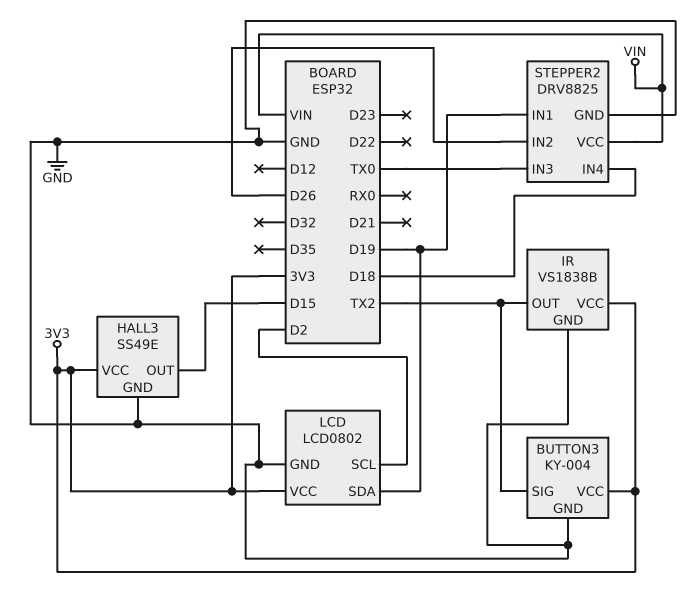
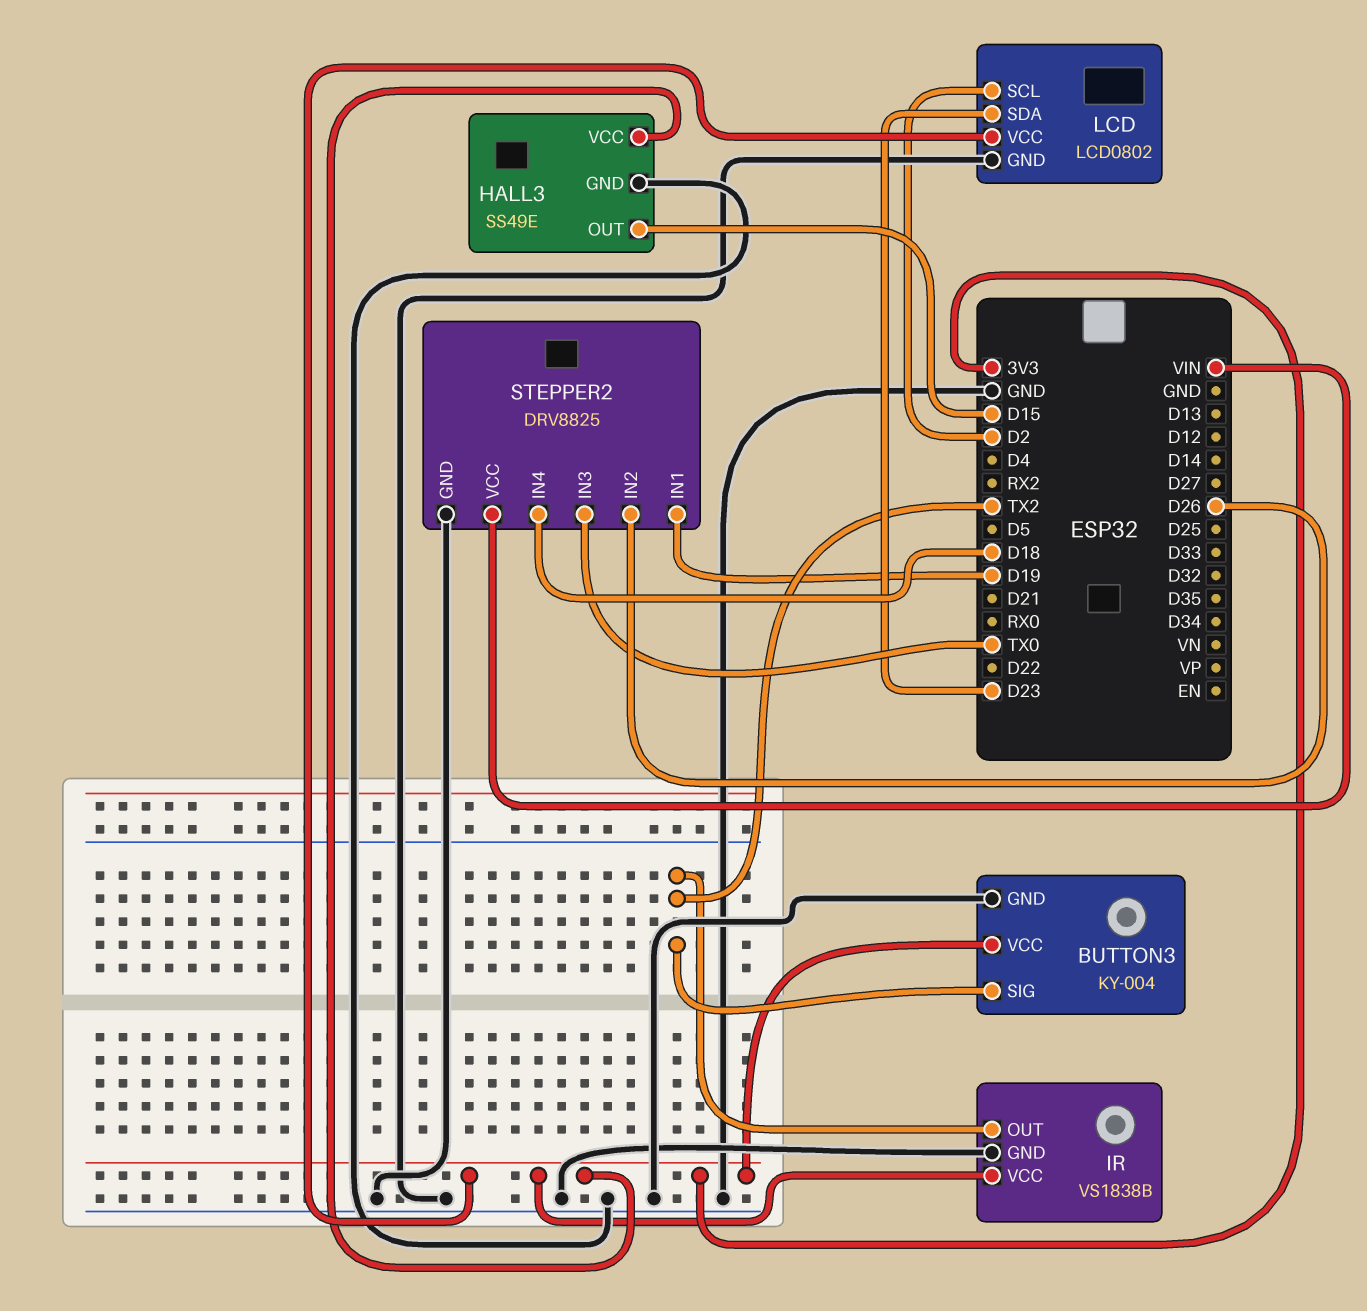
LCD pin SDA: D19 -> D23

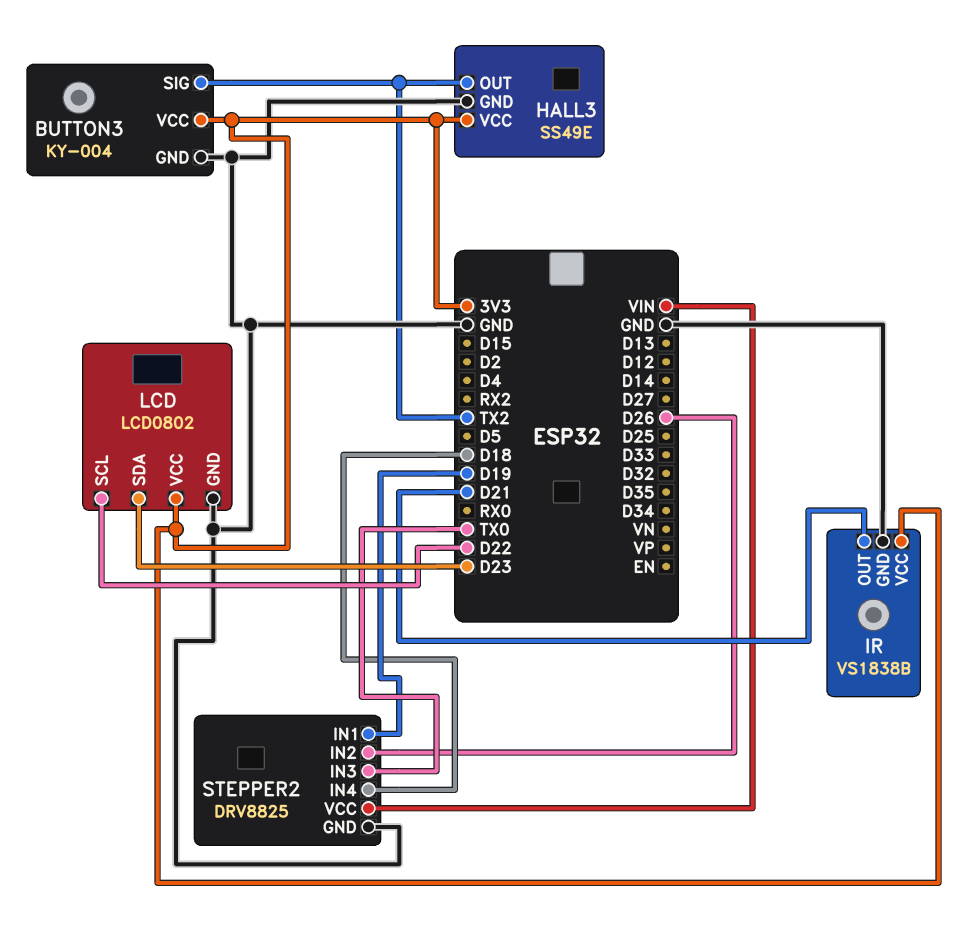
HALL3 pin OUT: D15 -> TX2
IR pin OUT: TX2 -> D21
LCD pin SCL: D2 -> D22

